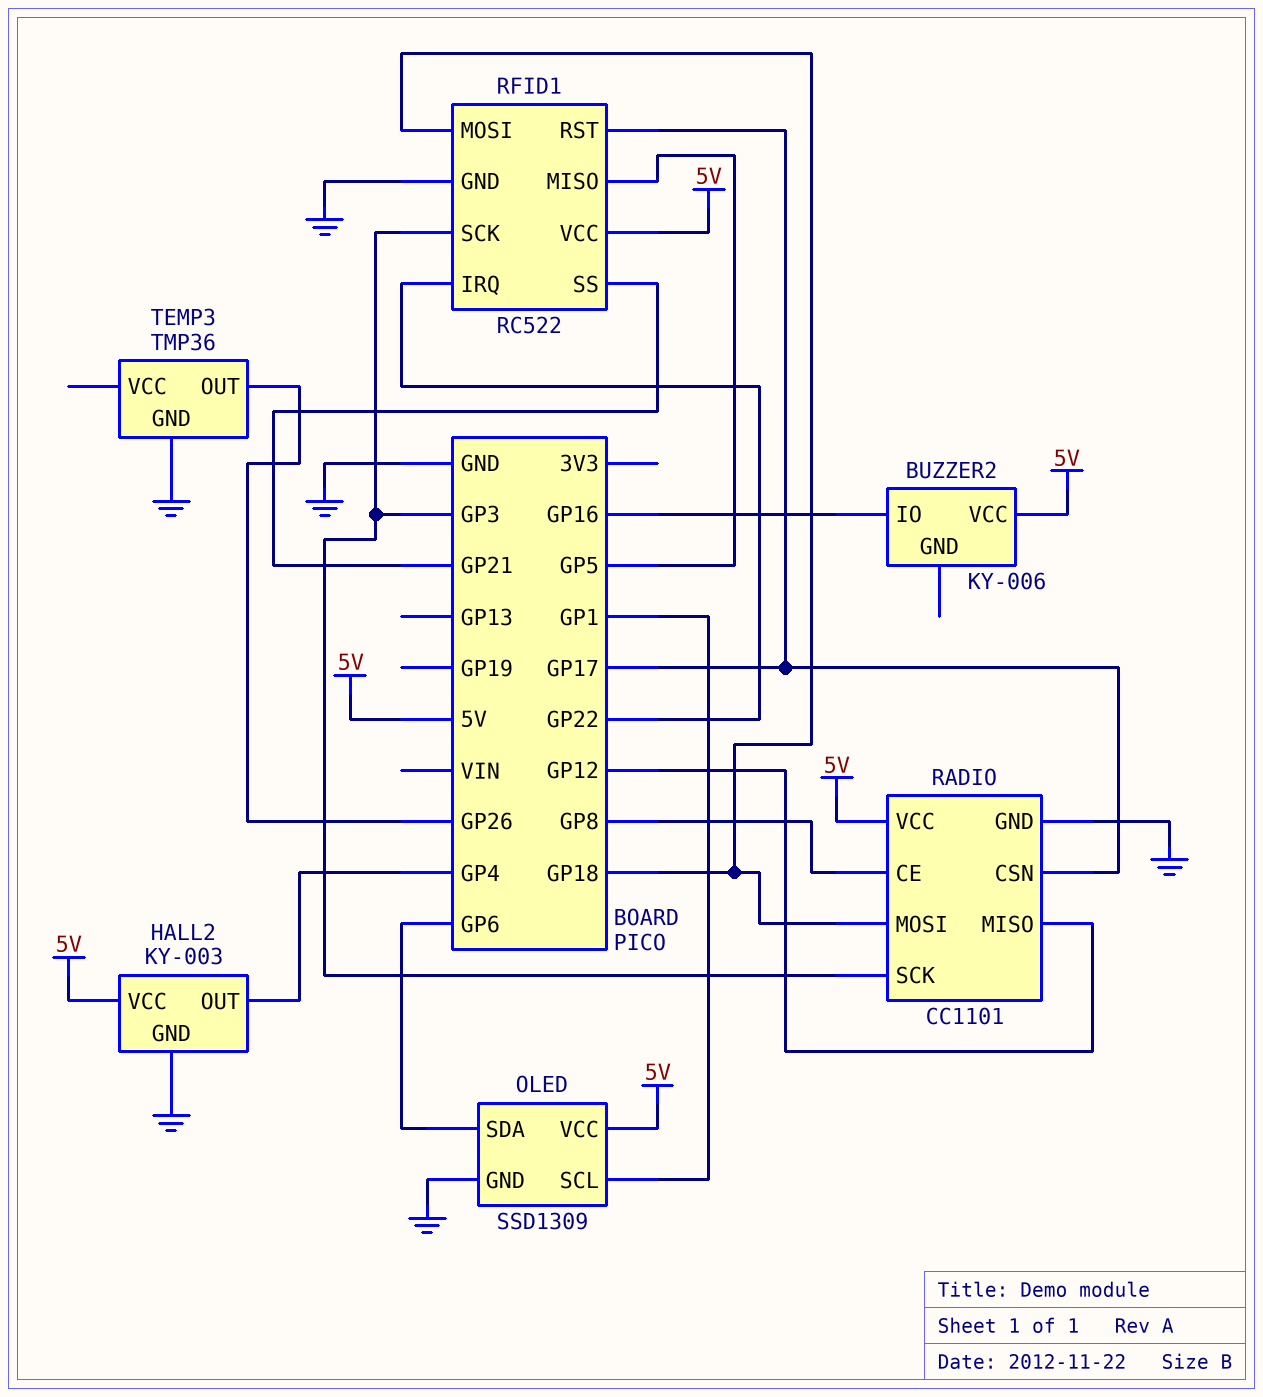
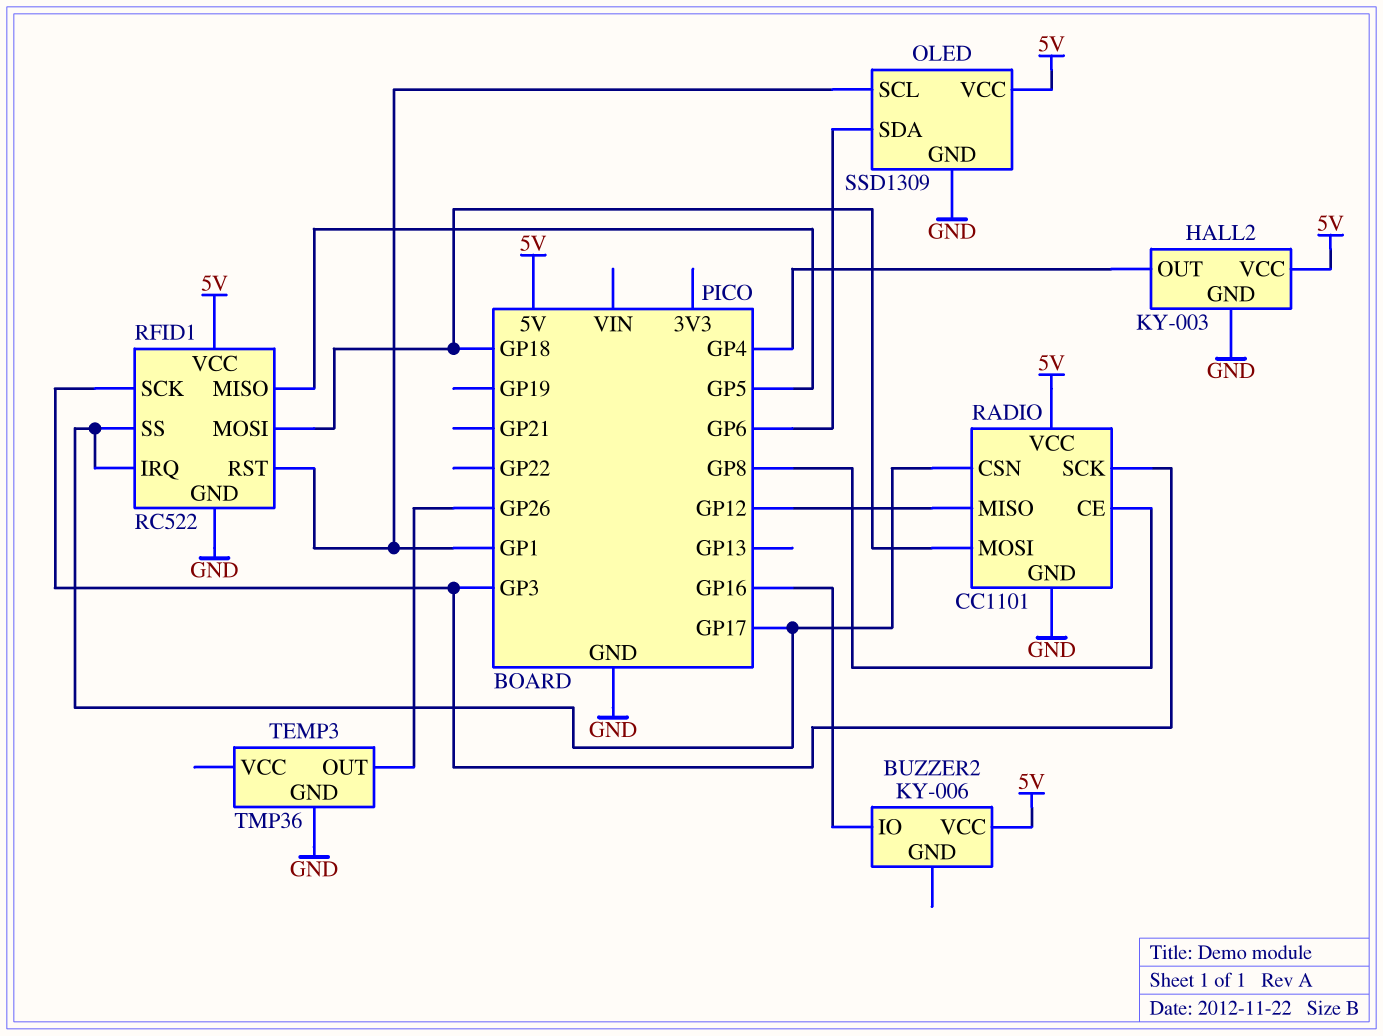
RFID1 pin IRQ: GP22 -> GP17
RFID1 pin RST: GP17 -> GP1
RFID1 pin SS: GP21 -> GP17

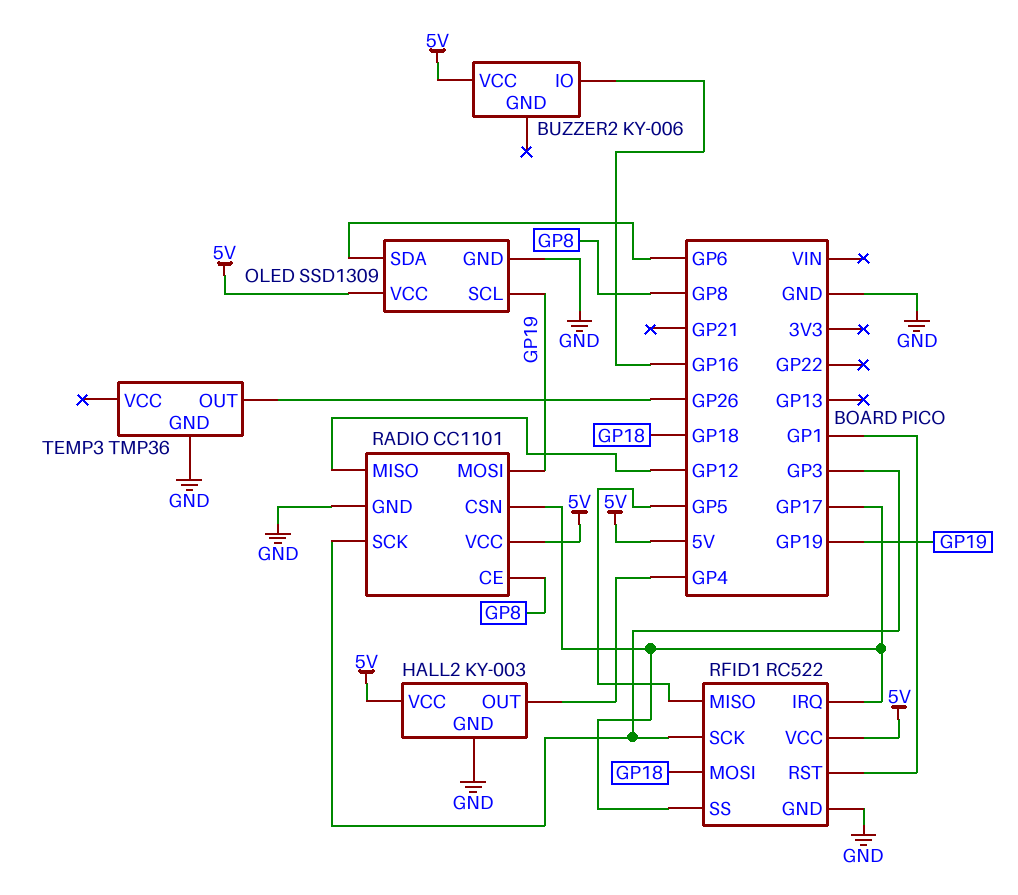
OLED pin SCL: GP1 -> GP19
RADIO pin MOSI: GP18 -> GP19

